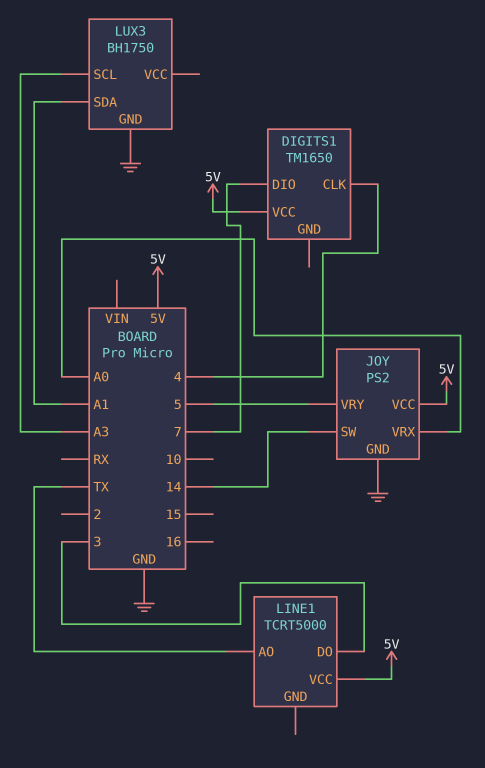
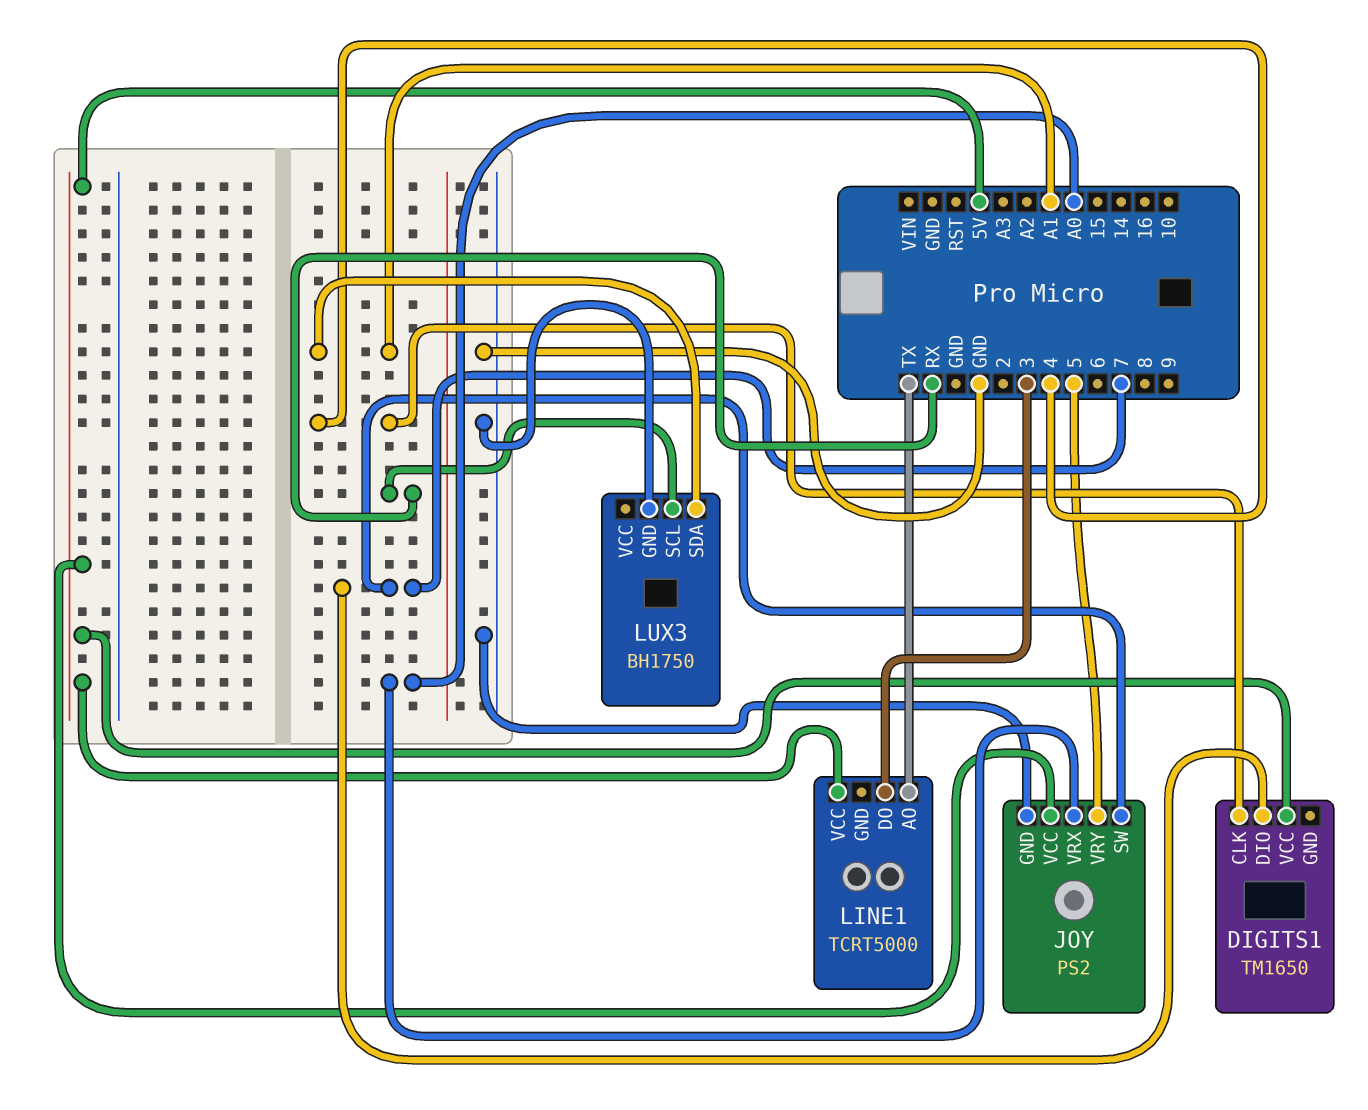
JOY pin SW: 14 -> 7
LUX3 pin SCL: A3 -> RX

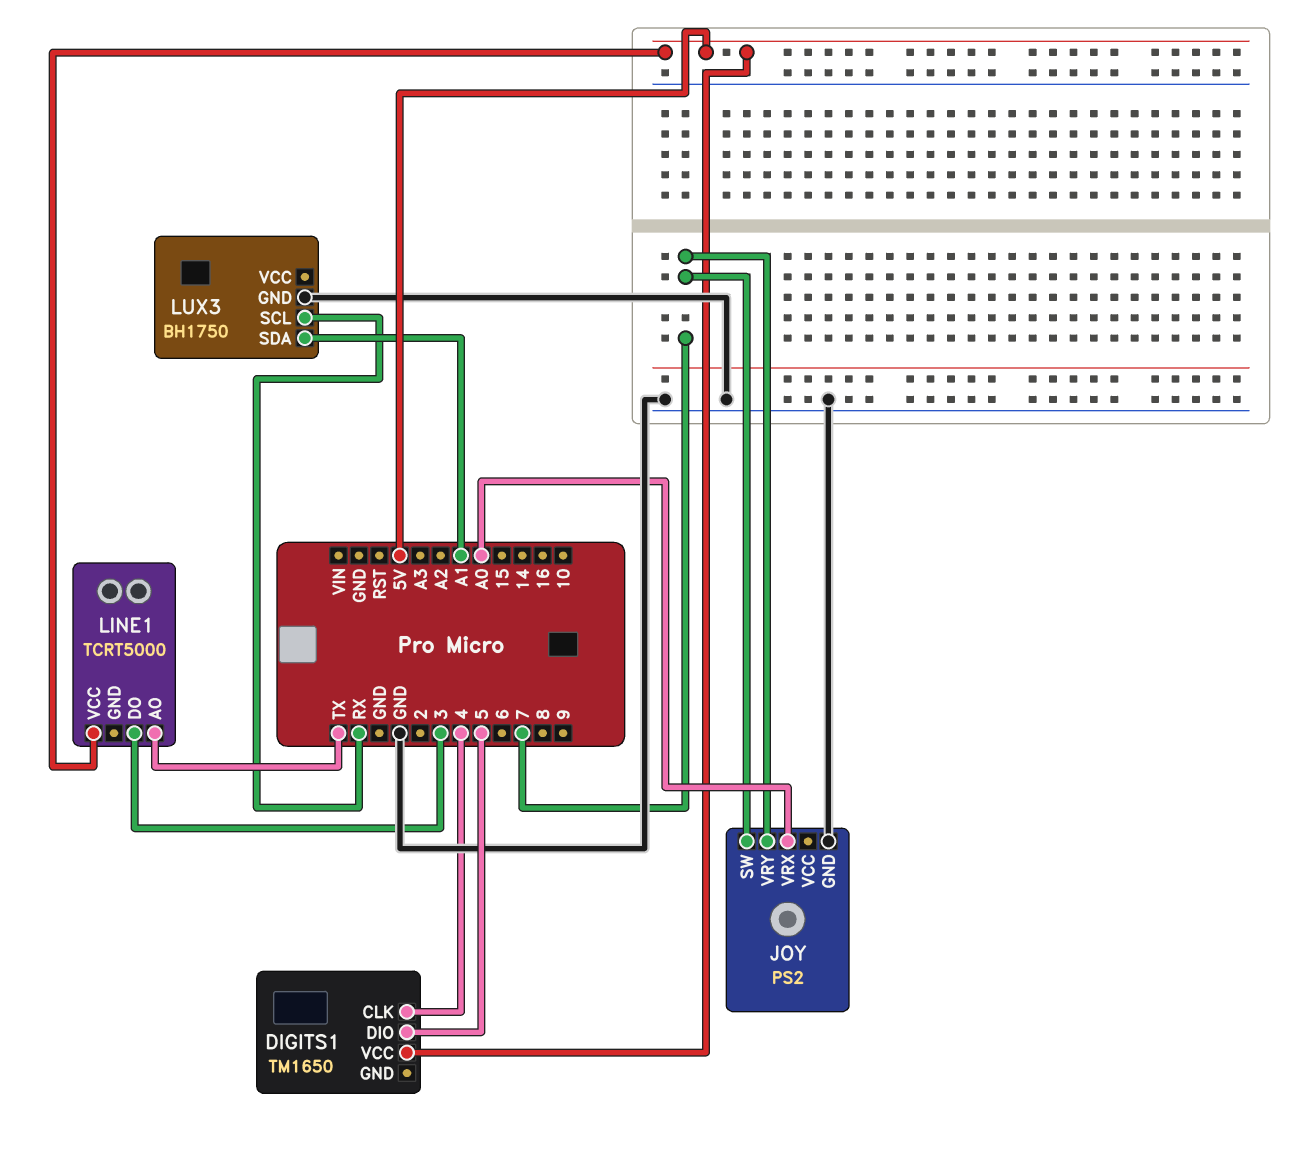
DIGITS1 pin DIO: 7 -> 5
JOY pin VCC: 5V -> none
JOY pin VRY: 5 -> 7

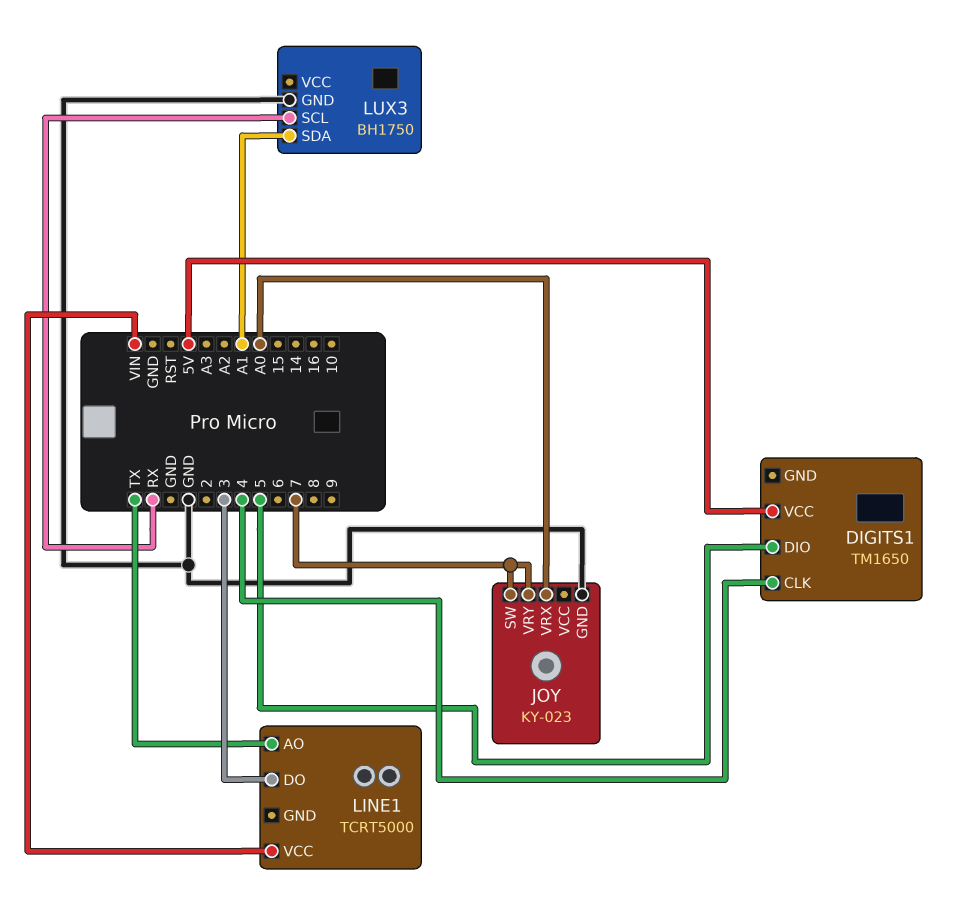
JOY: PS2 -> KY-023
LINE1 pin VCC: 5V -> VIN

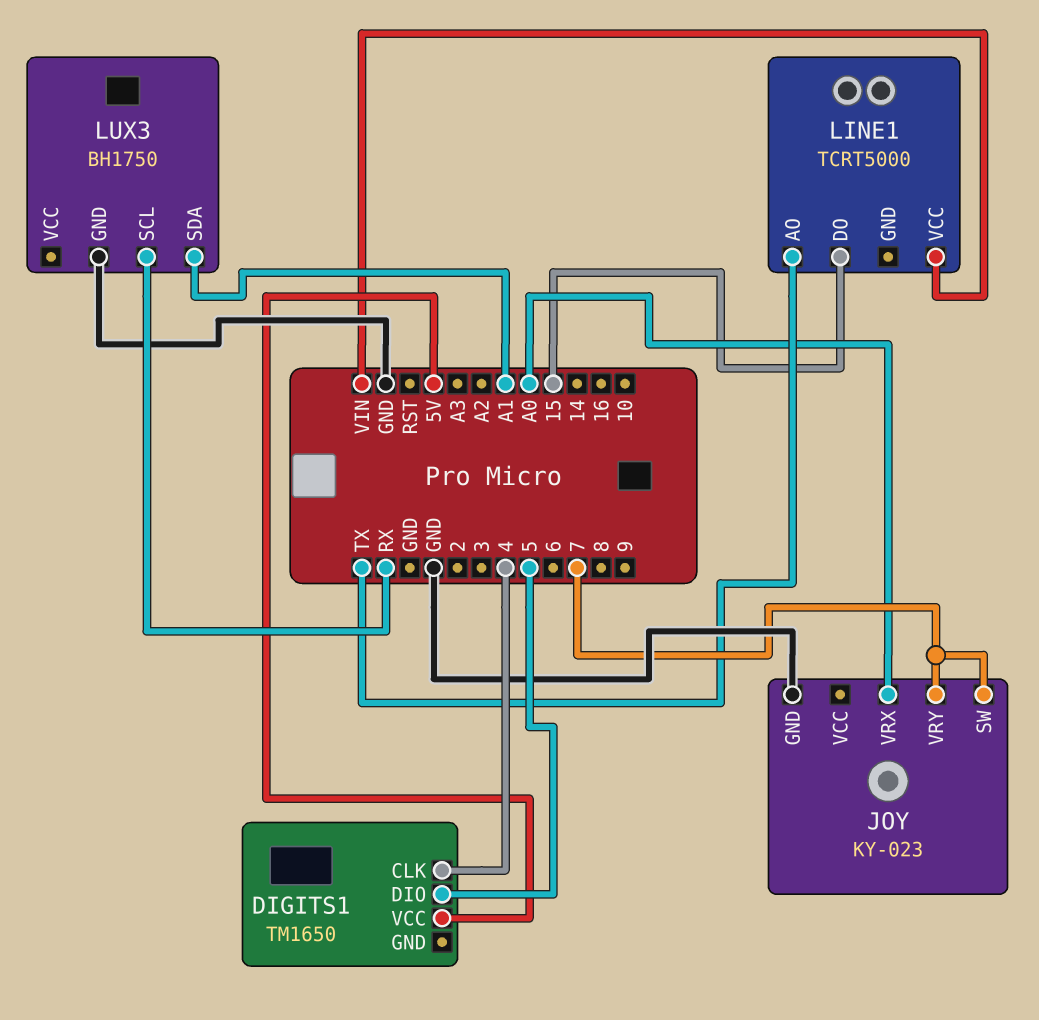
LINE1 pin DO: 3 -> 15

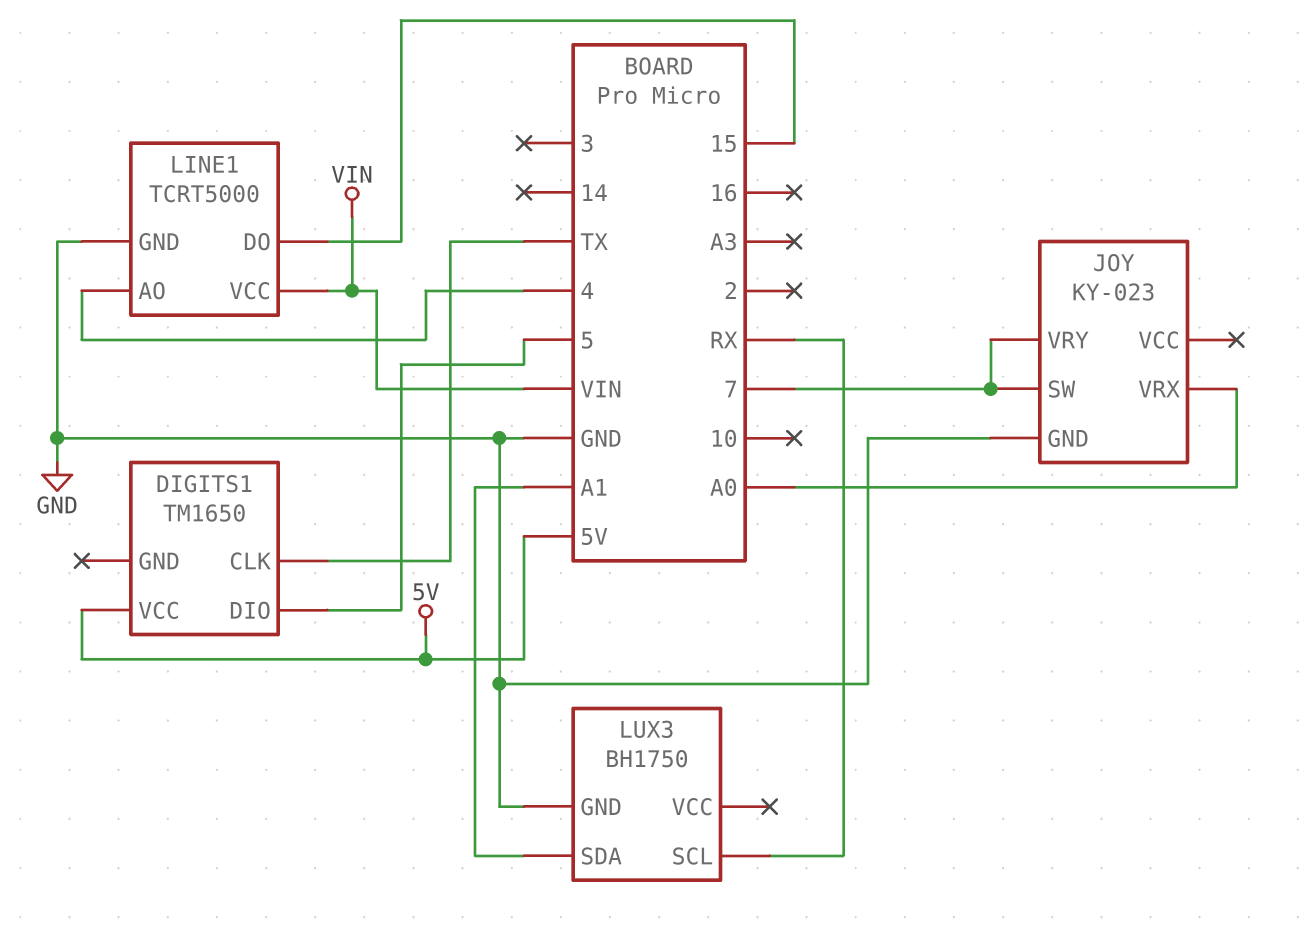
DIGITS1 pin CLK: 4 -> TX
LINE1 pin AO: TX -> 4
LINE1 pin GND: none -> GND

